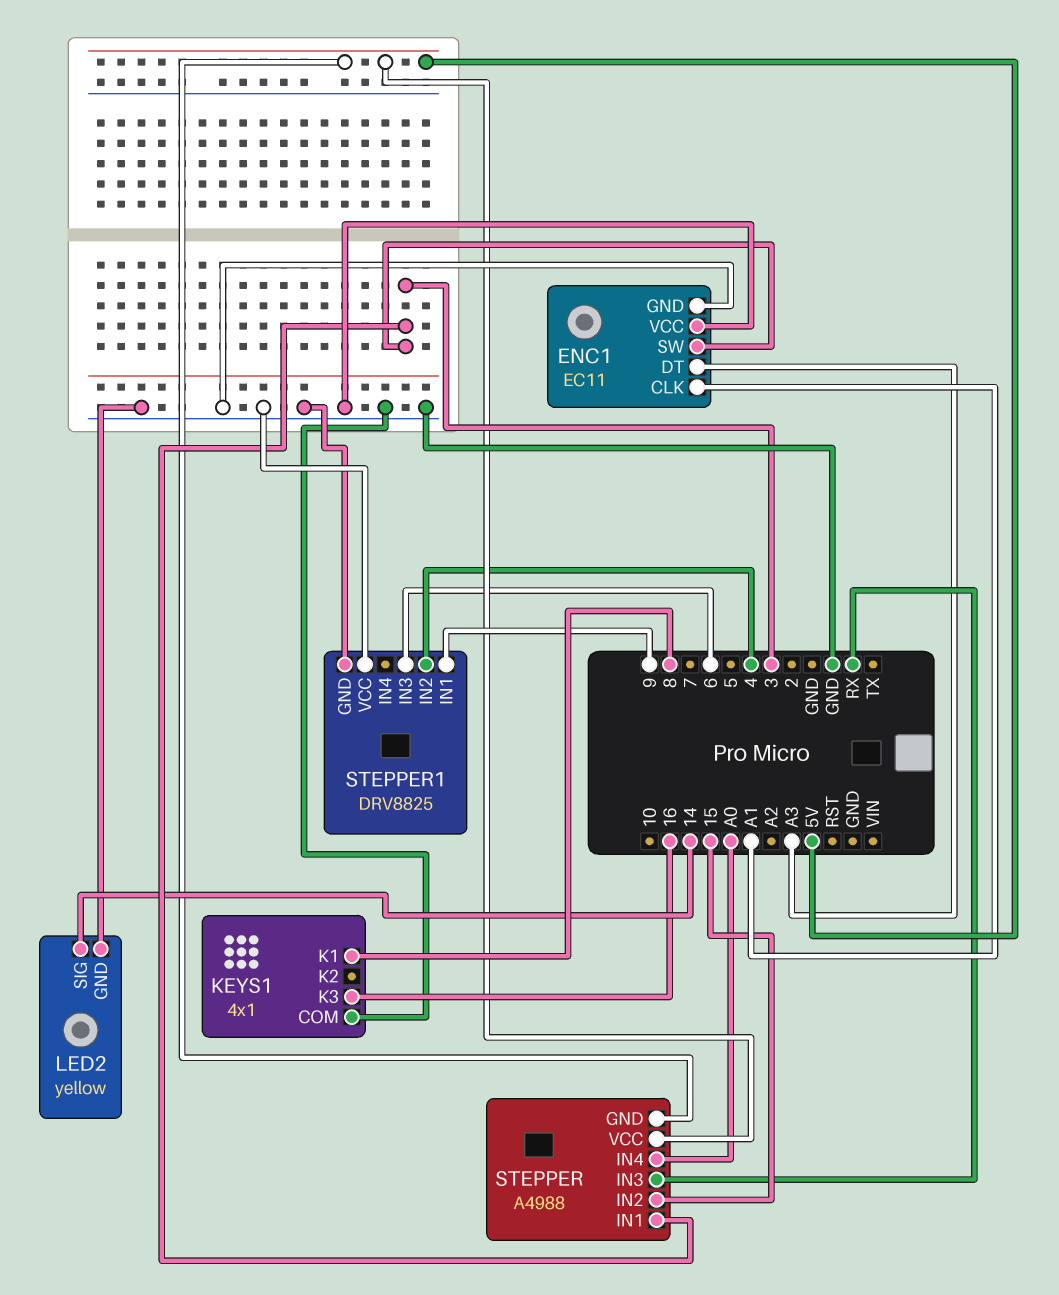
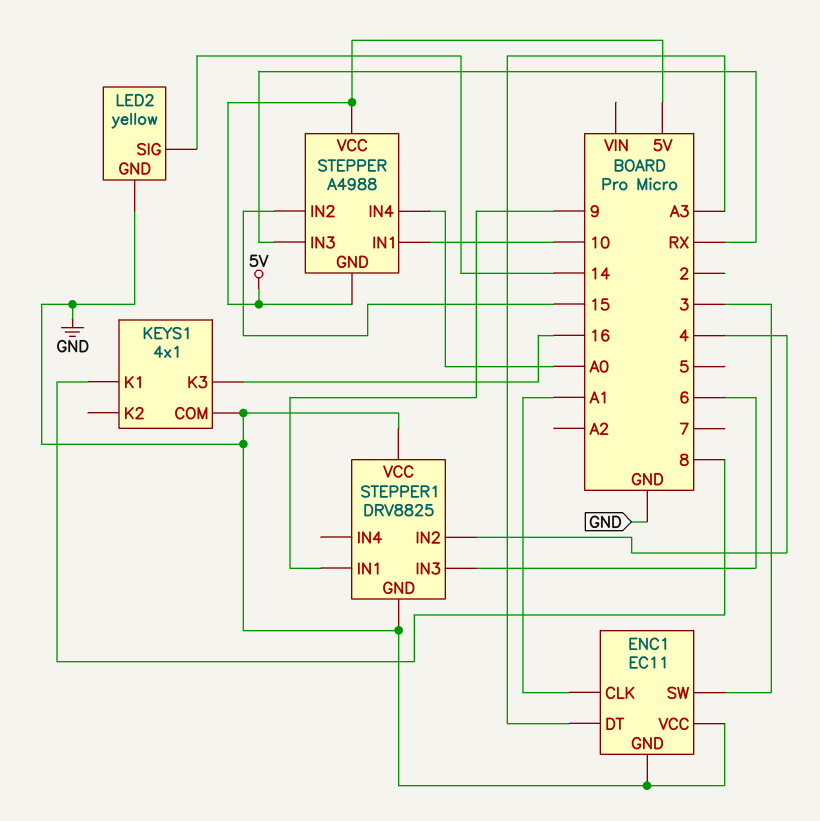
STEPPER pin IN1: 3 -> 10

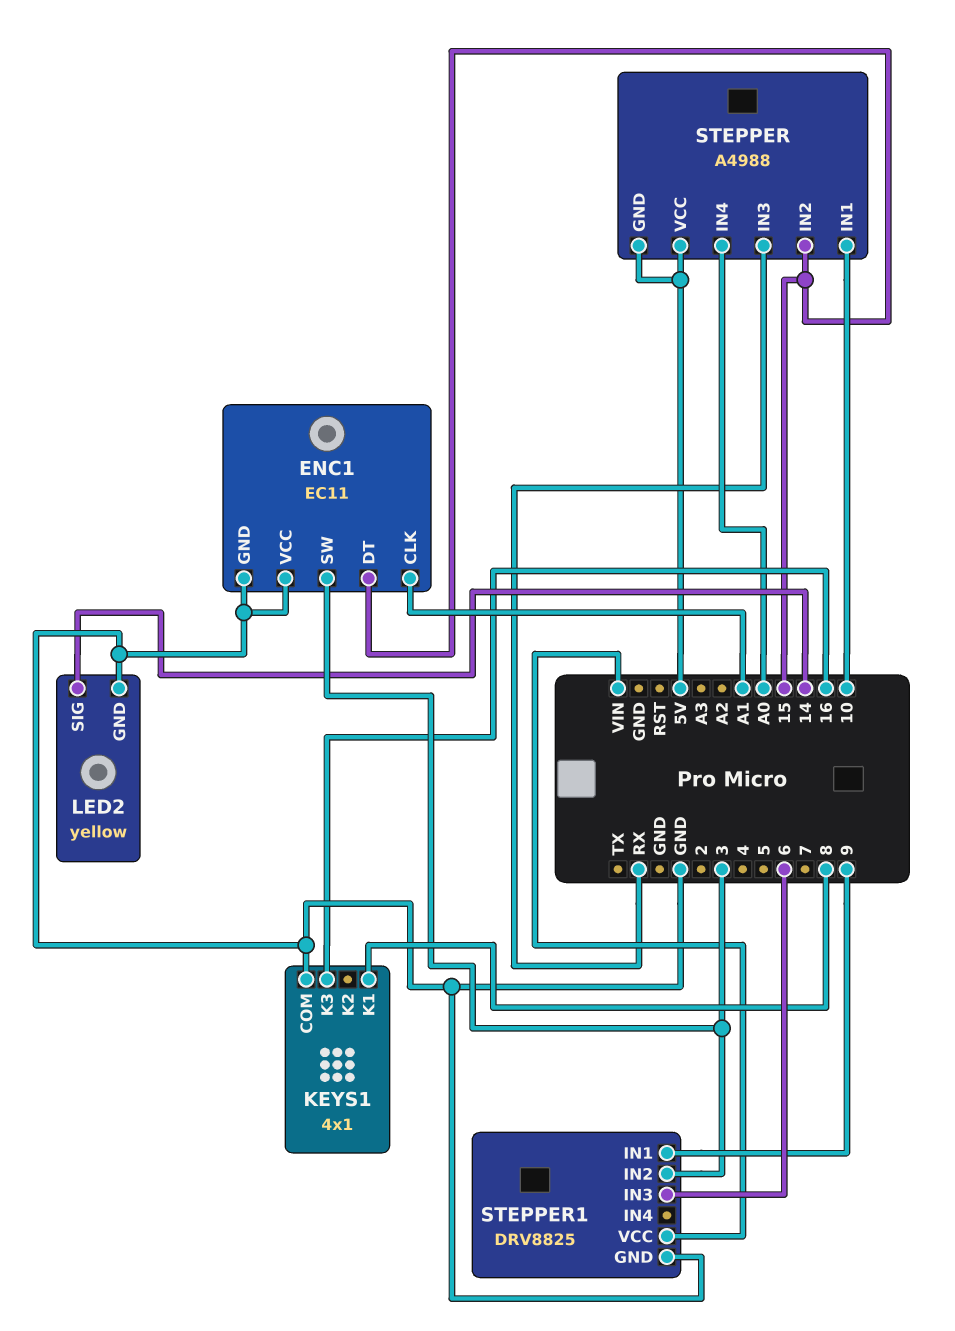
ENC1 pin DT: A3 -> 15
STEPPER1 pin IN2: 4 -> 3
STEPPER1 pin VCC: GND -> VIN

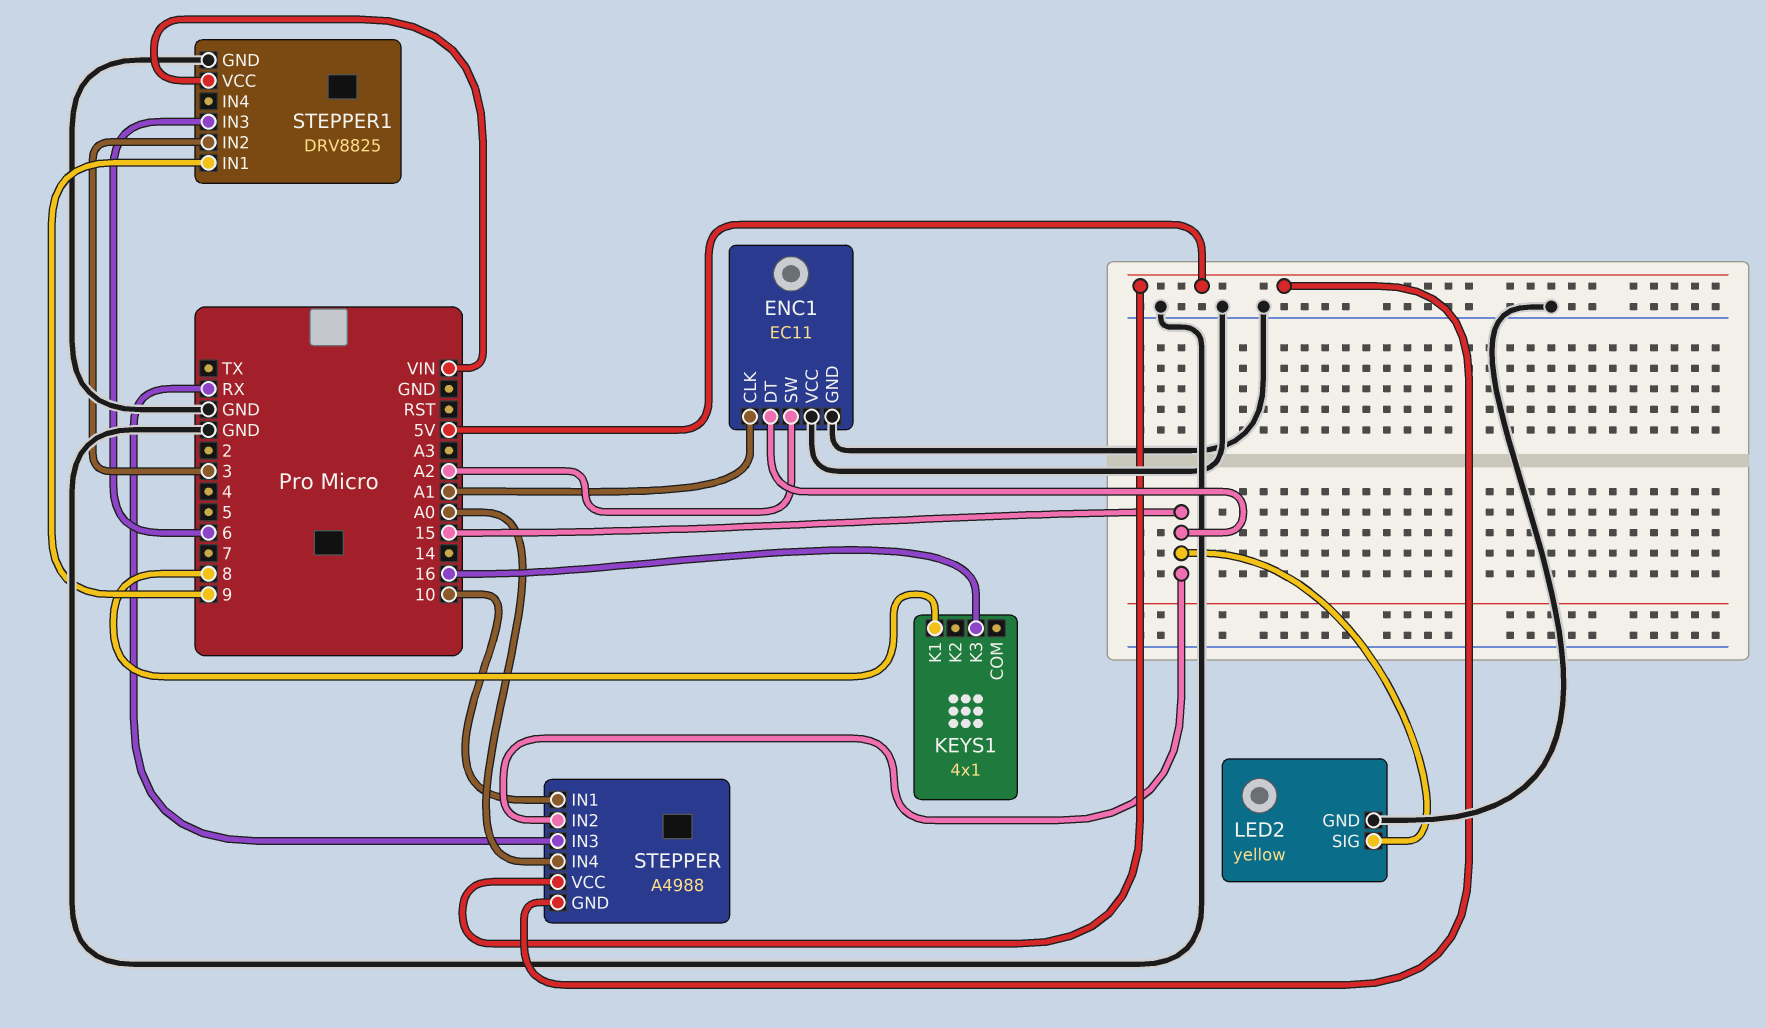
ENC1 pin SW: 3 -> A2
KEYS1 pin COM: GND -> none
LED2 pin SIG: 14 -> 15

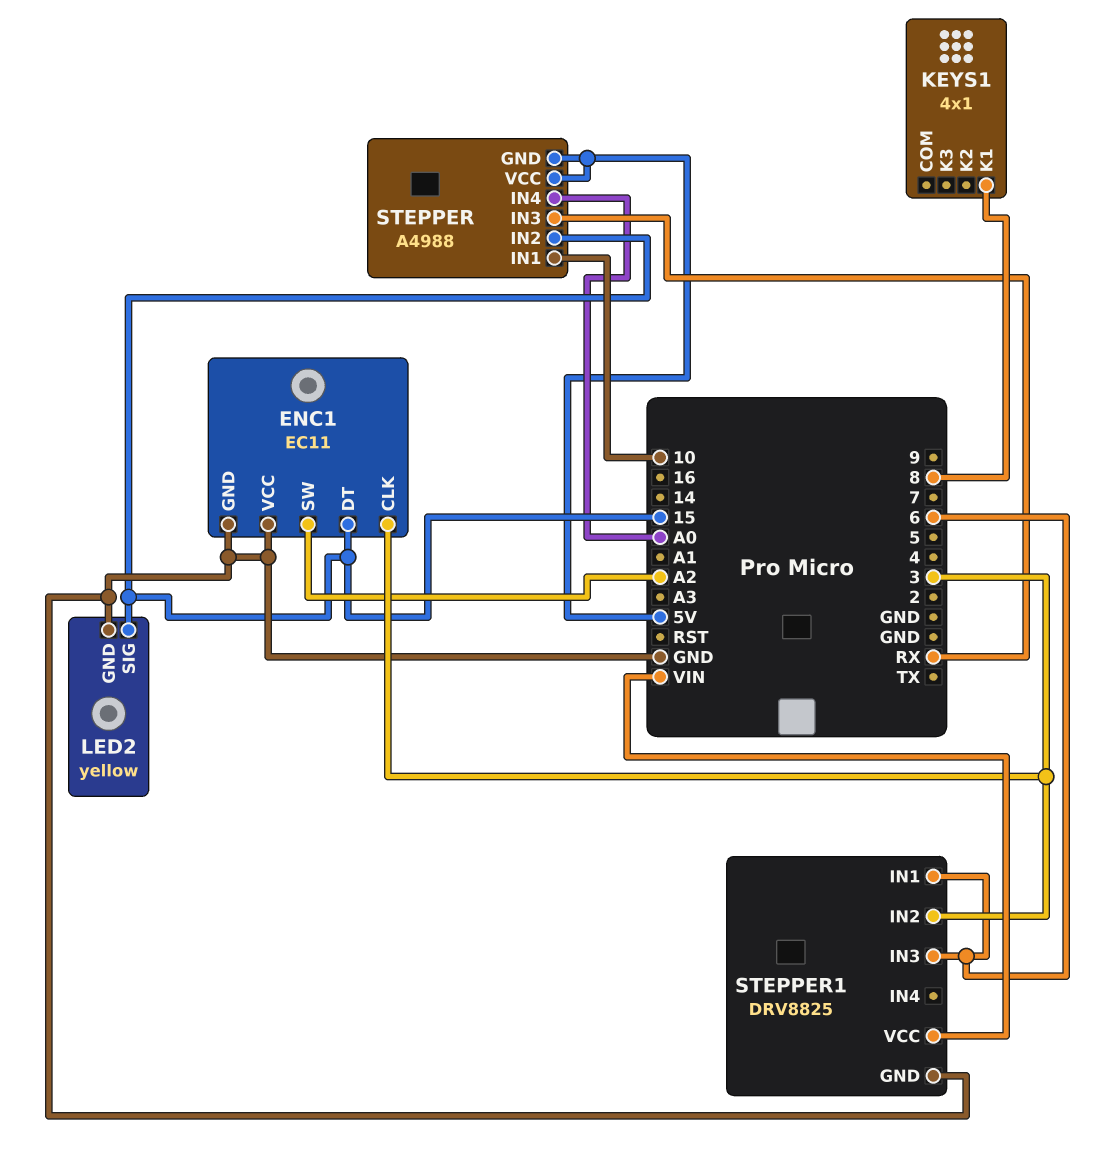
ENC1 pin CLK: A1 -> 3
KEYS1 pin K3: 16 -> none
STEPPER1 pin IN1: 9 -> 6

